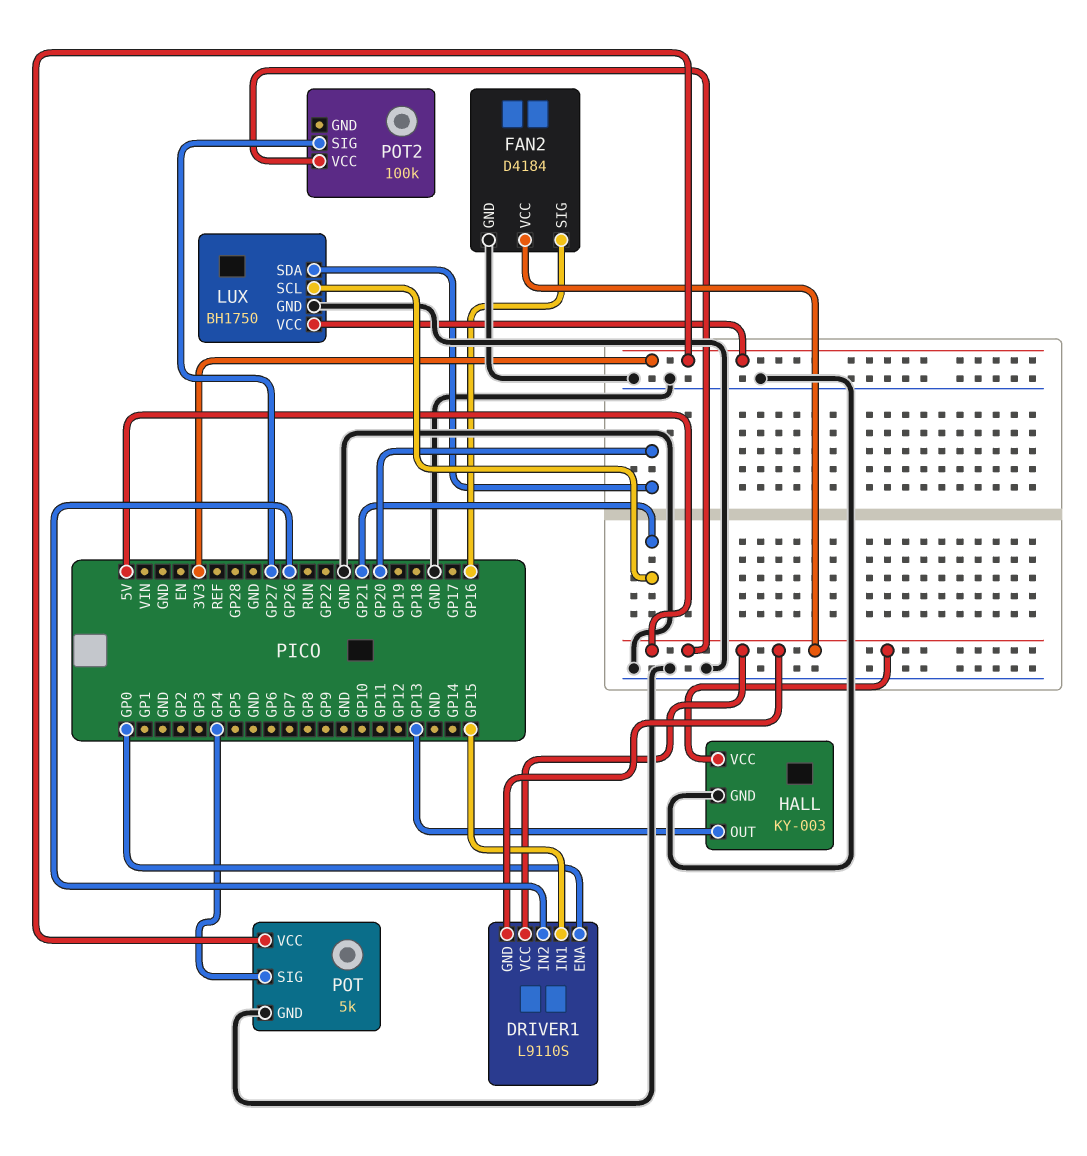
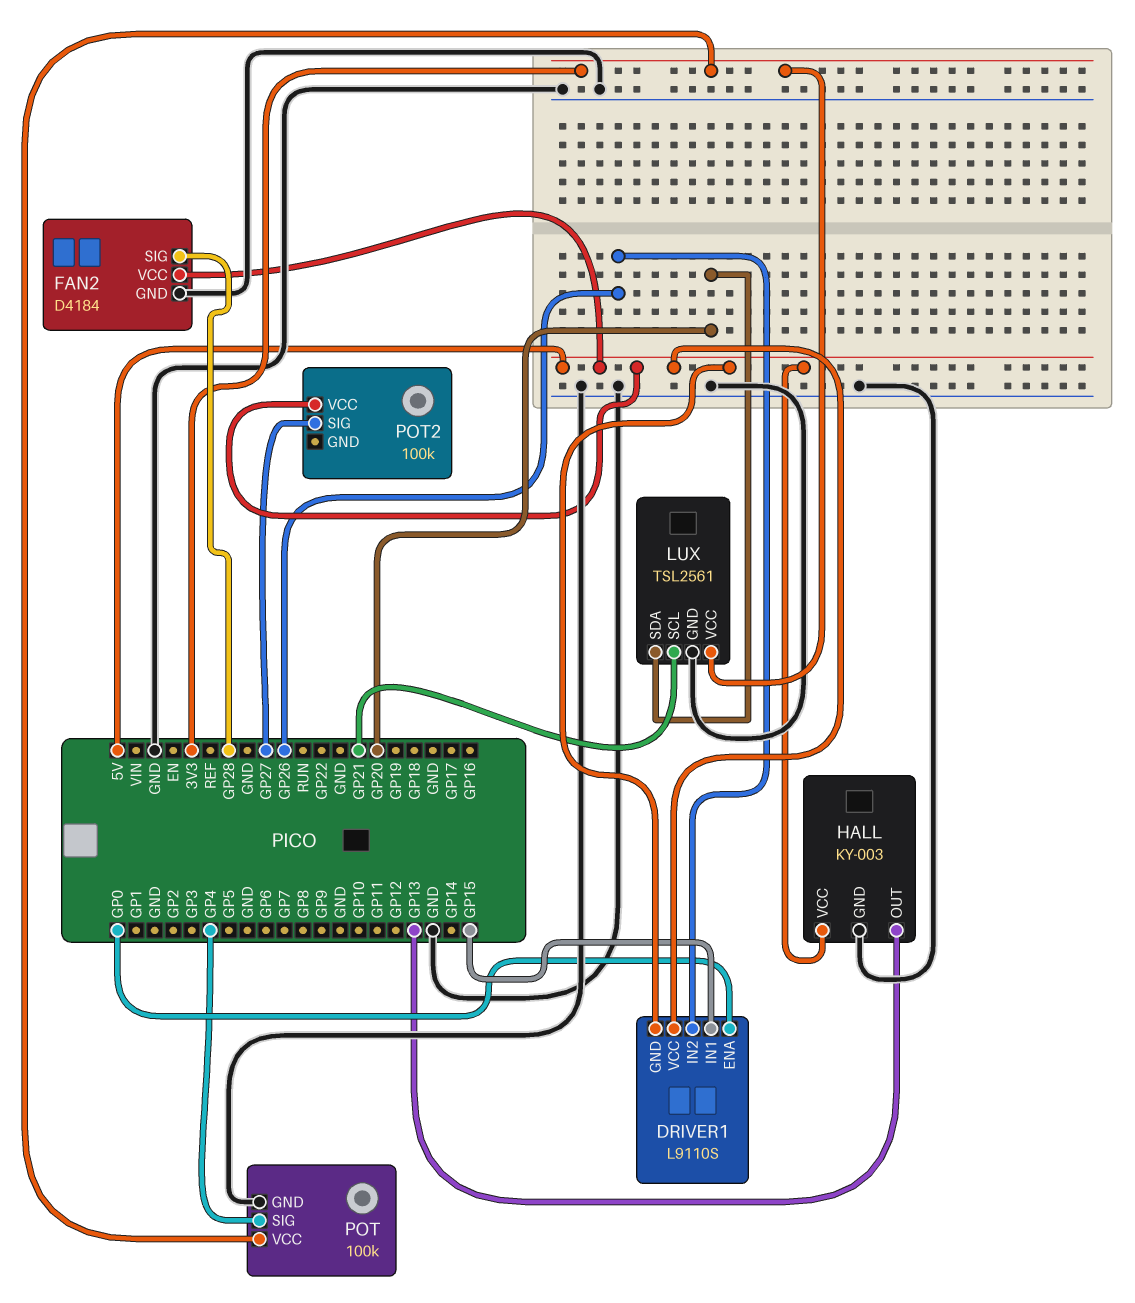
FAN2 pin SIG: GP16 -> GP28
LUX: BH1750 -> TSL2561
POT: 5k -> 100k

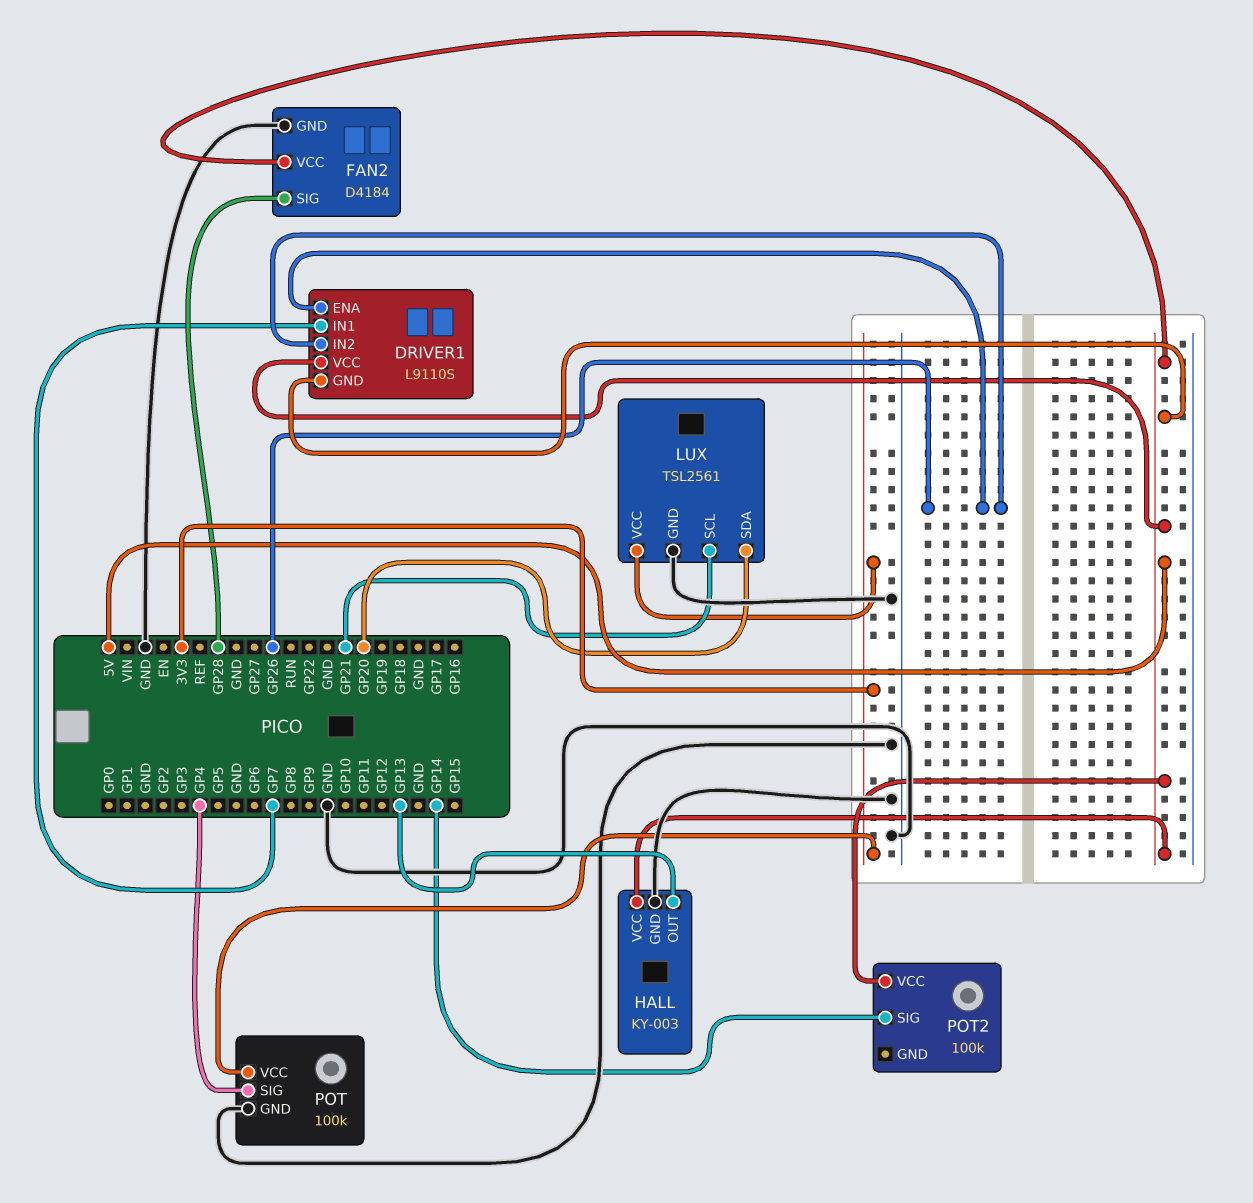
DRIVER1 pin ENA: GP0 -> GP26
DRIVER1 pin IN1: GP15 -> GP7
POT2 pin SIG: GP27 -> GP14

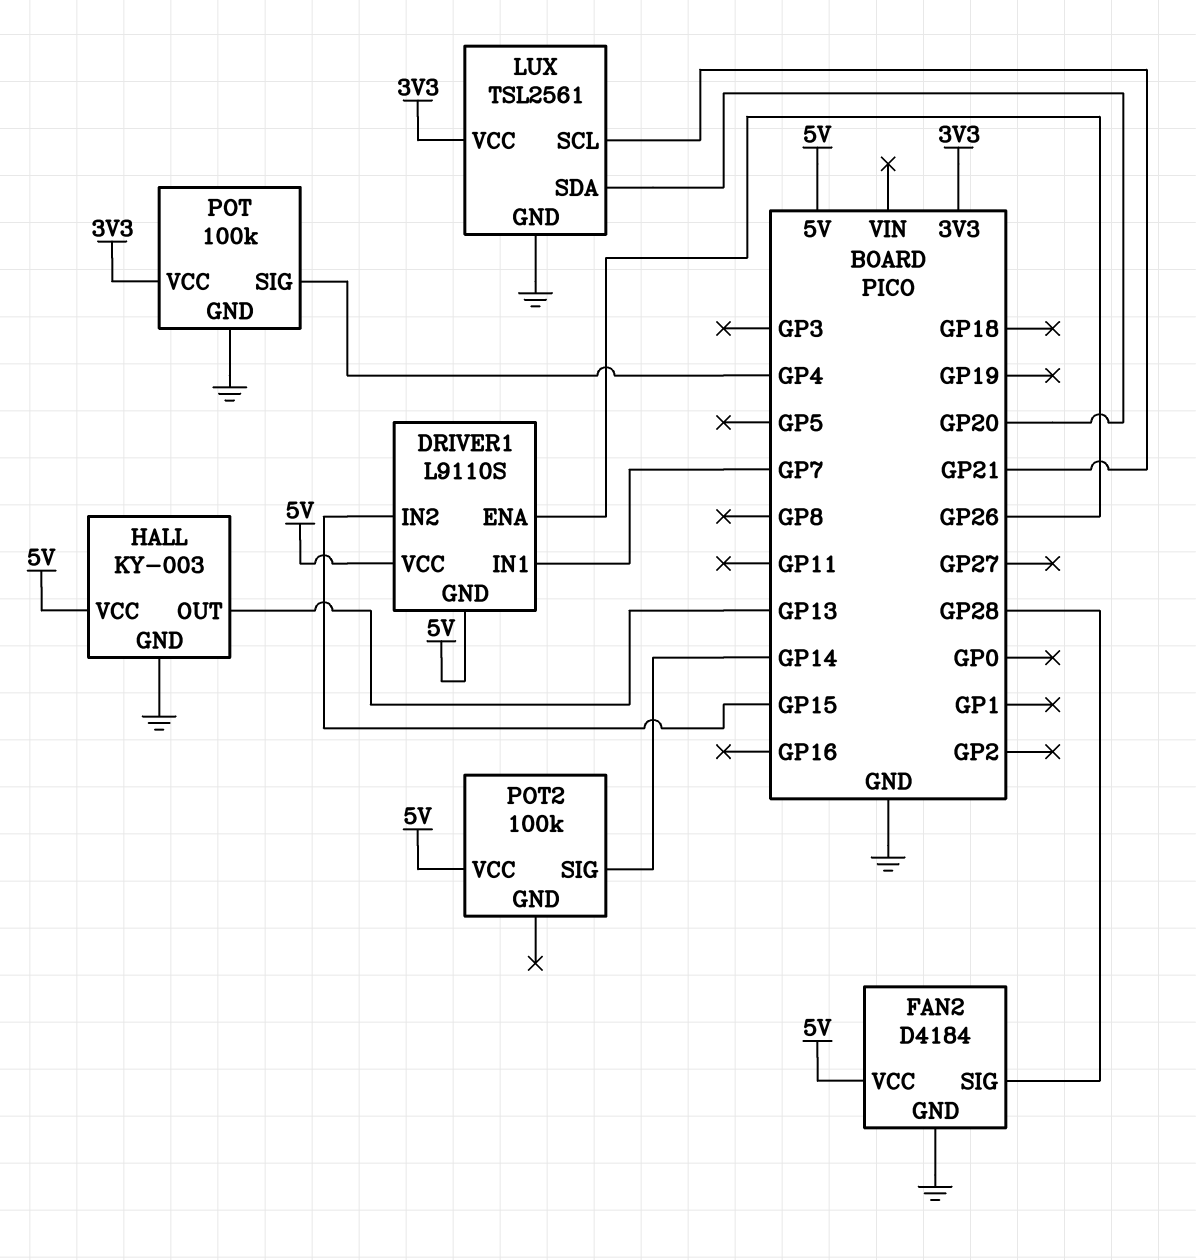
DRIVER1 pin IN2: GP26 -> GP15

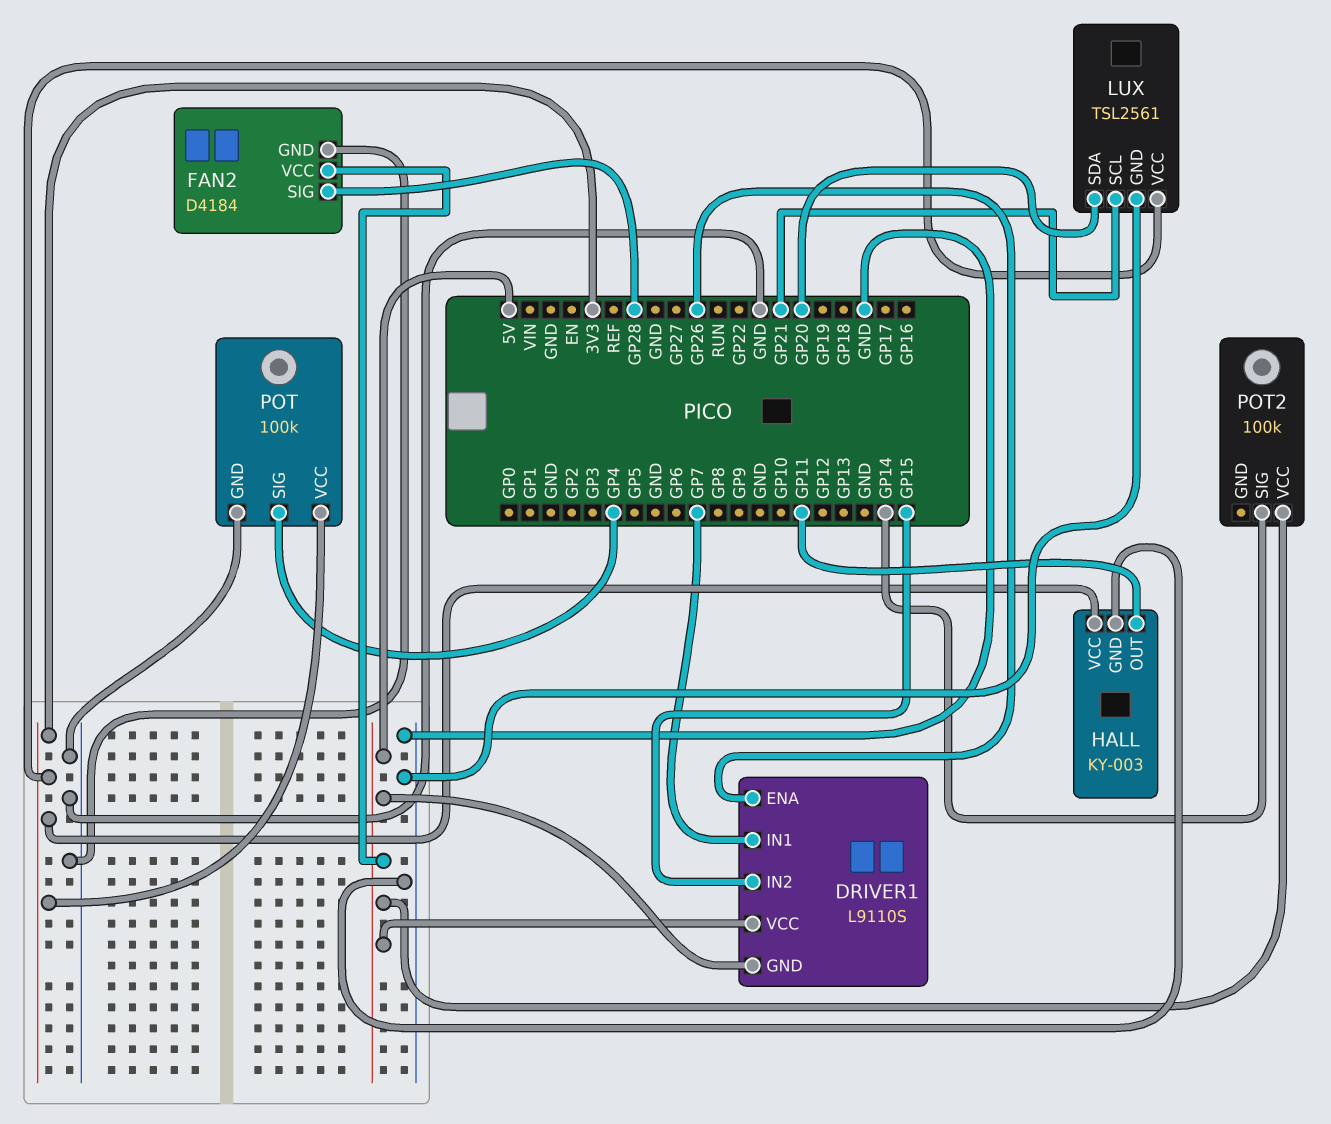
HALL pin OUT: GP13 -> GP11
HALL pin VCC: 5V -> 3V3

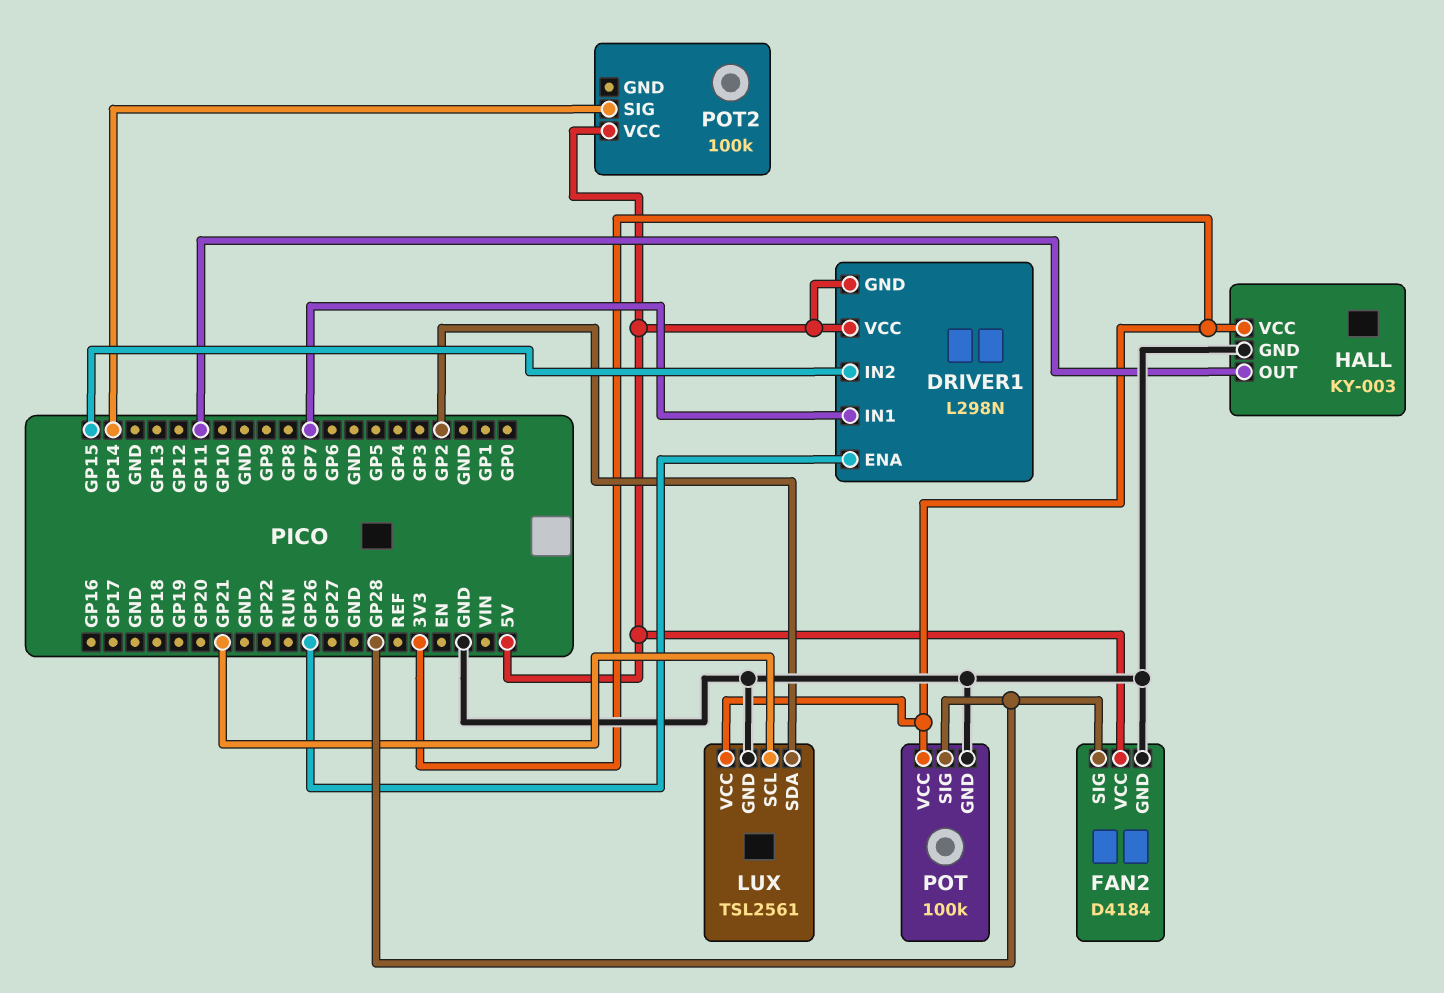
DRIVER1: L9110S -> L298N
LUX pin SDA: GP20 -> GP2
POT pin SIG: GP4 -> GP28

